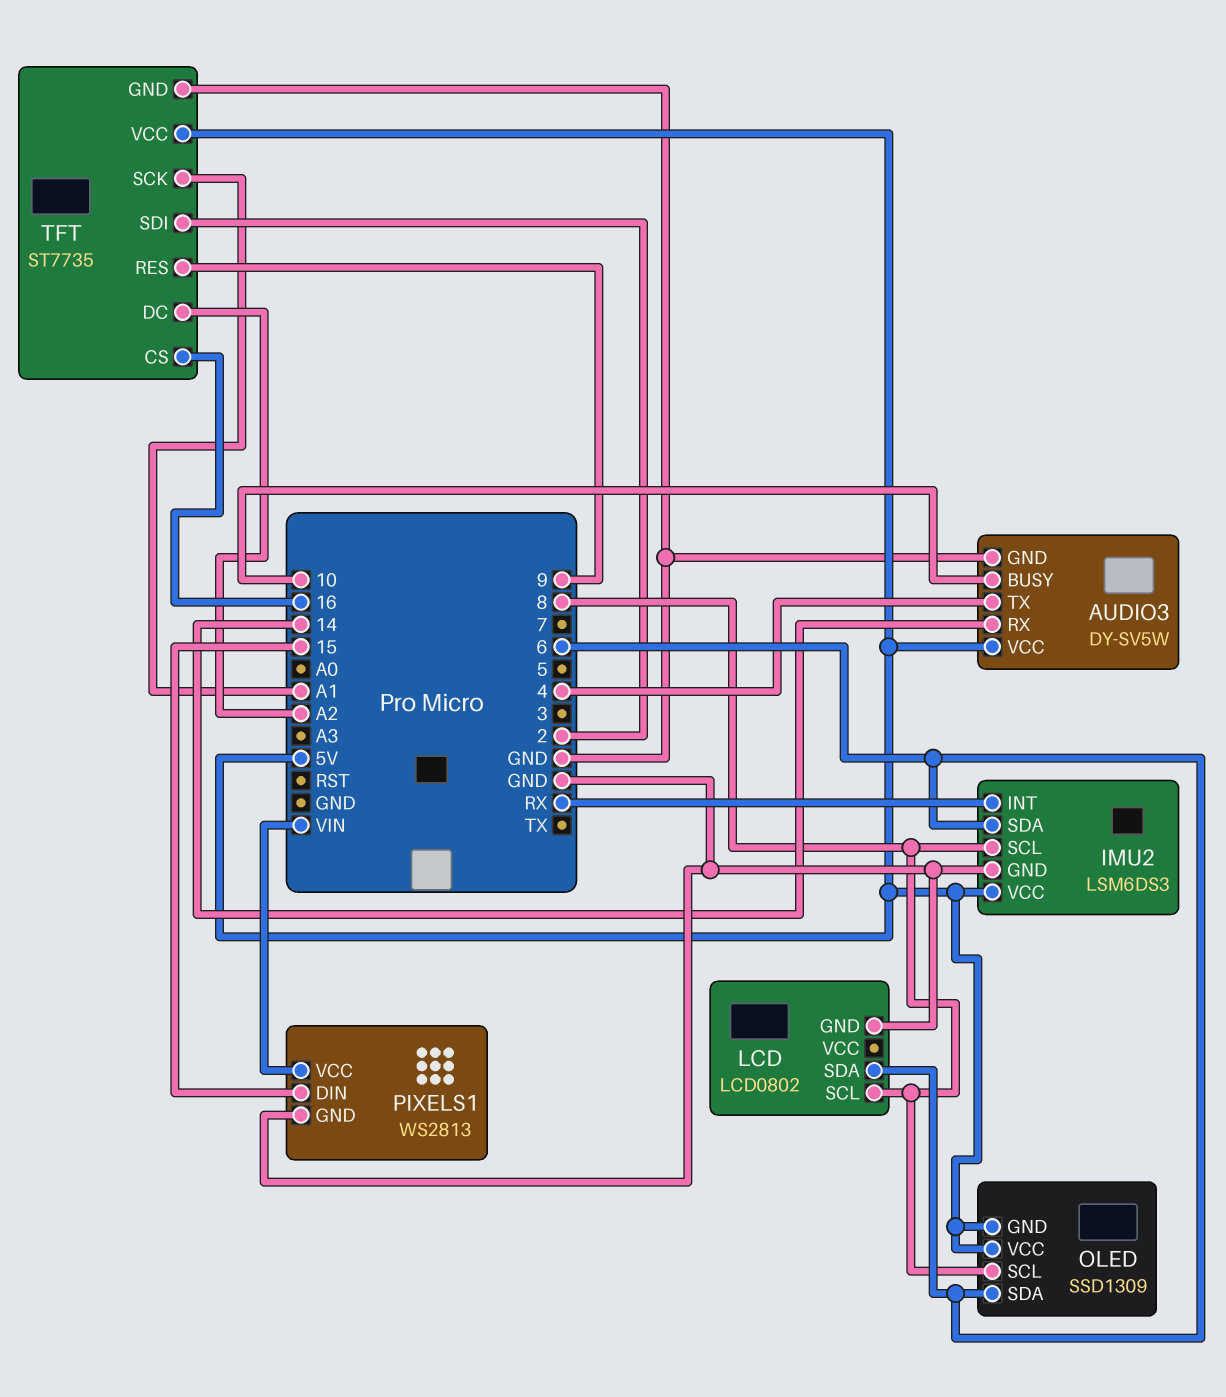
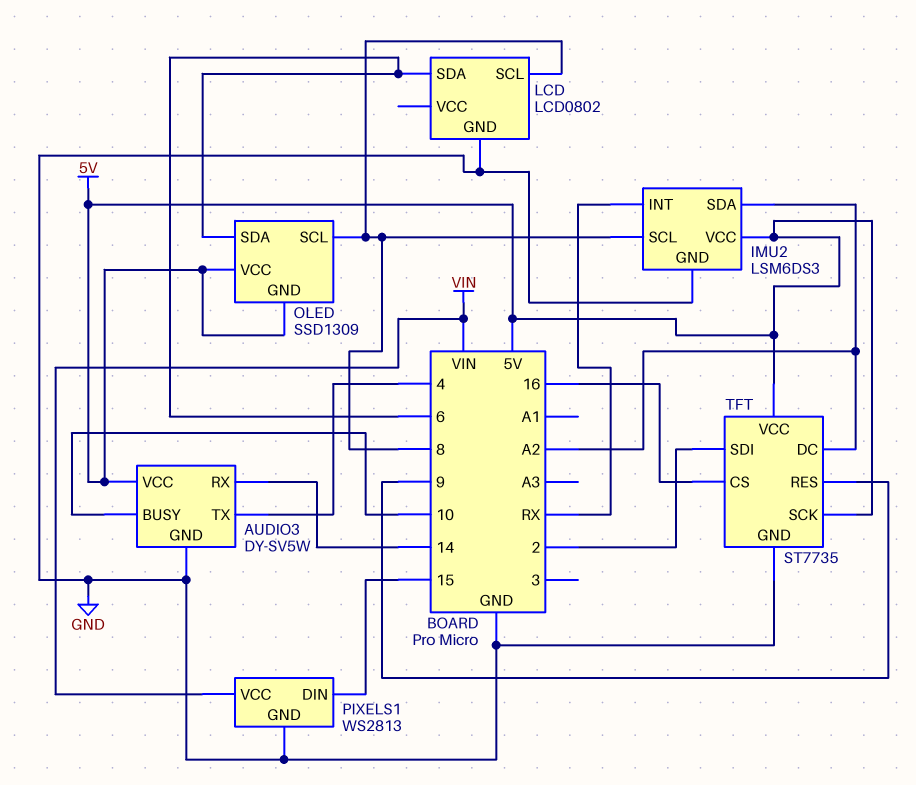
IMU2 pin SDA: 6 -> A2
TFT pin SCK: A1 -> 5V

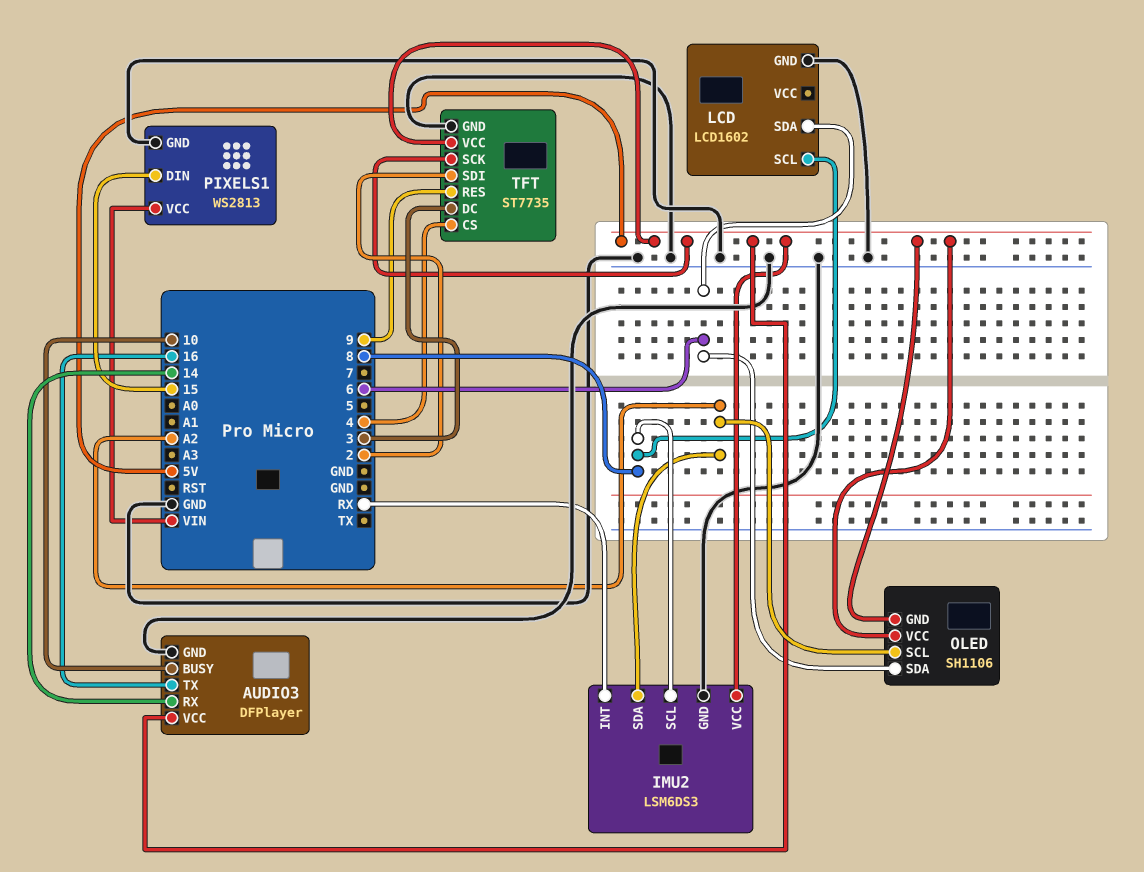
AUDIO3: DY-SV5W -> DFPlayer
AUDIO3 pin TX: 4 -> 16
LCD: LCD0802 -> LCD1602
OLED: SSD1309 -> SH1106
OLED pin SCL: 8 -> A2
TFT pin CS: 16 -> 4
TFT pin DC: A2 -> 3

